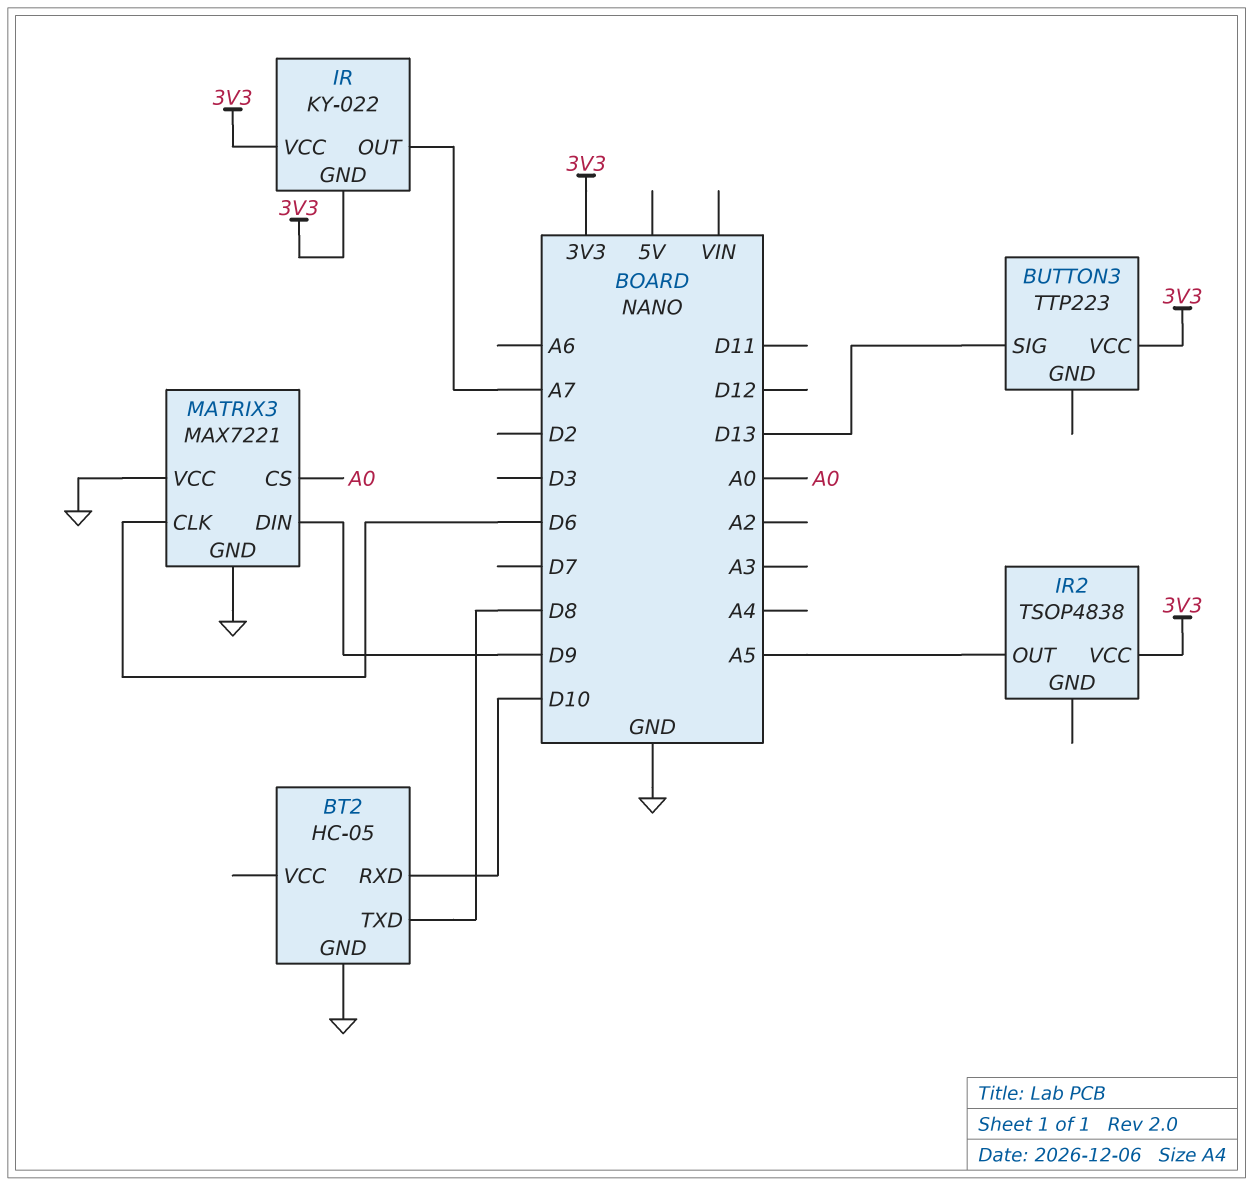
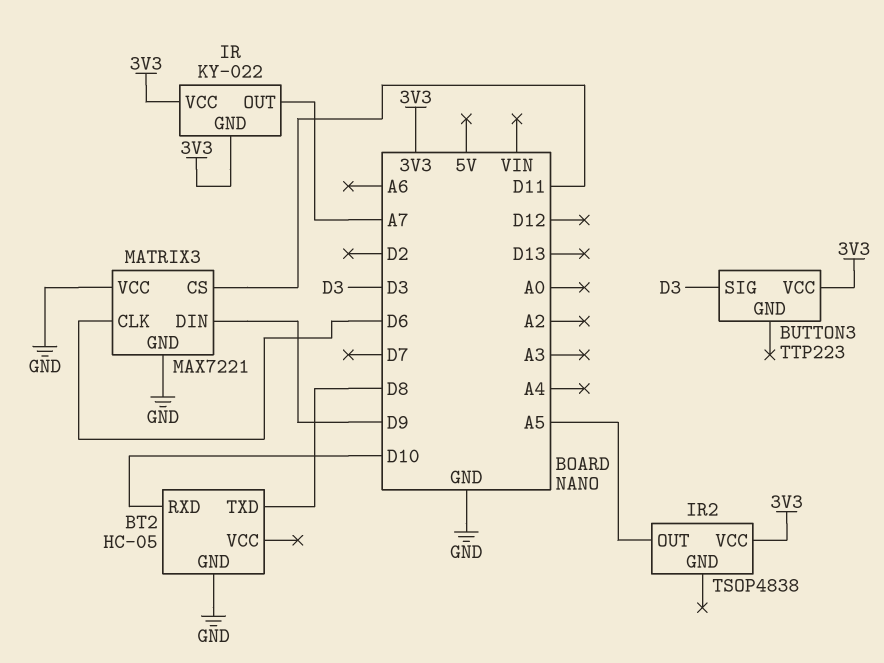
BUTTON3 pin SIG: D13 -> D3
MATRIX3 pin CS: A0 -> D11

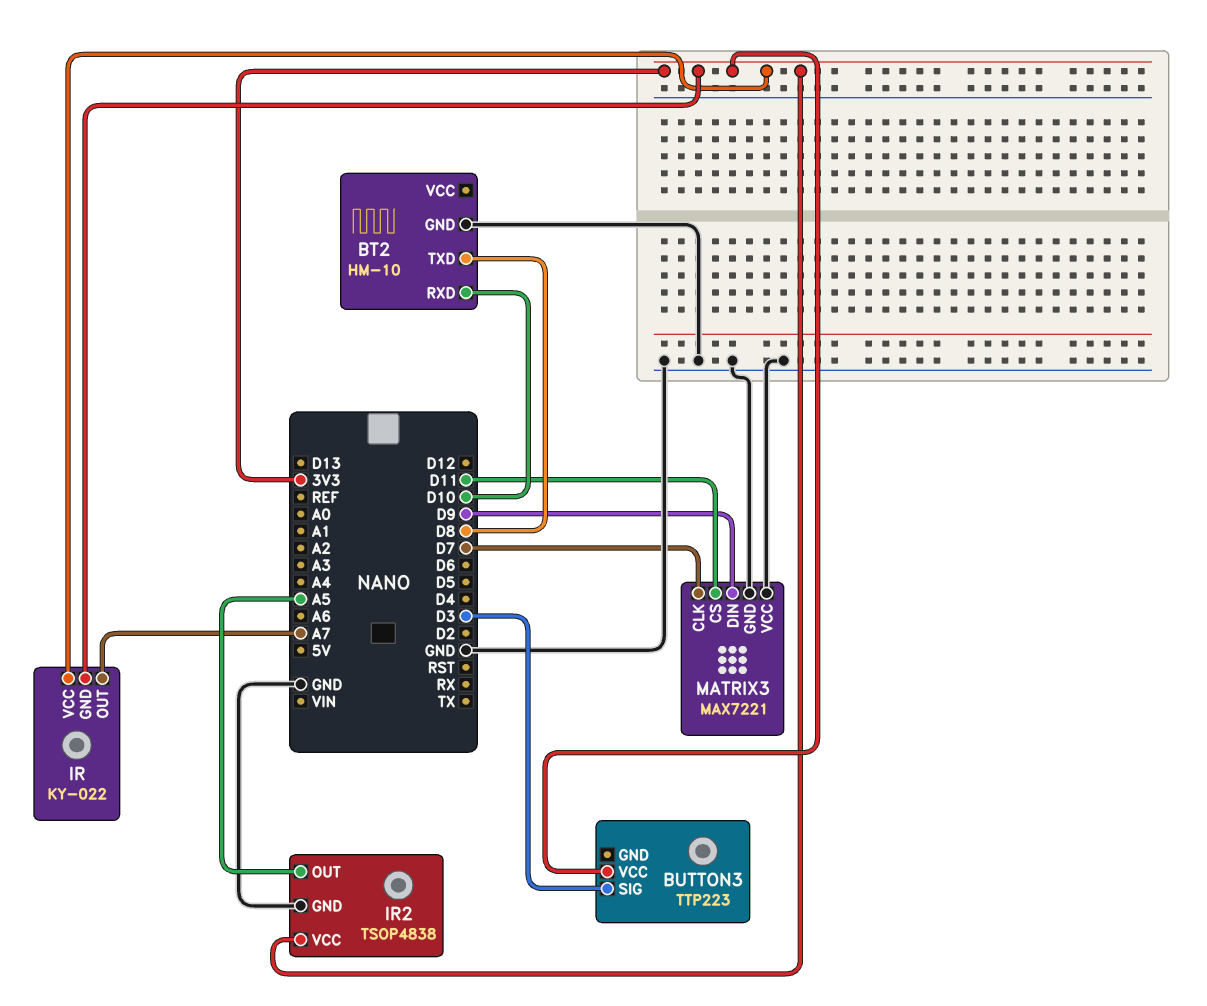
BT2: HC-05 -> HM-10
IR2 pin GND: none -> GND
MATRIX3 pin CLK: D6 -> D7

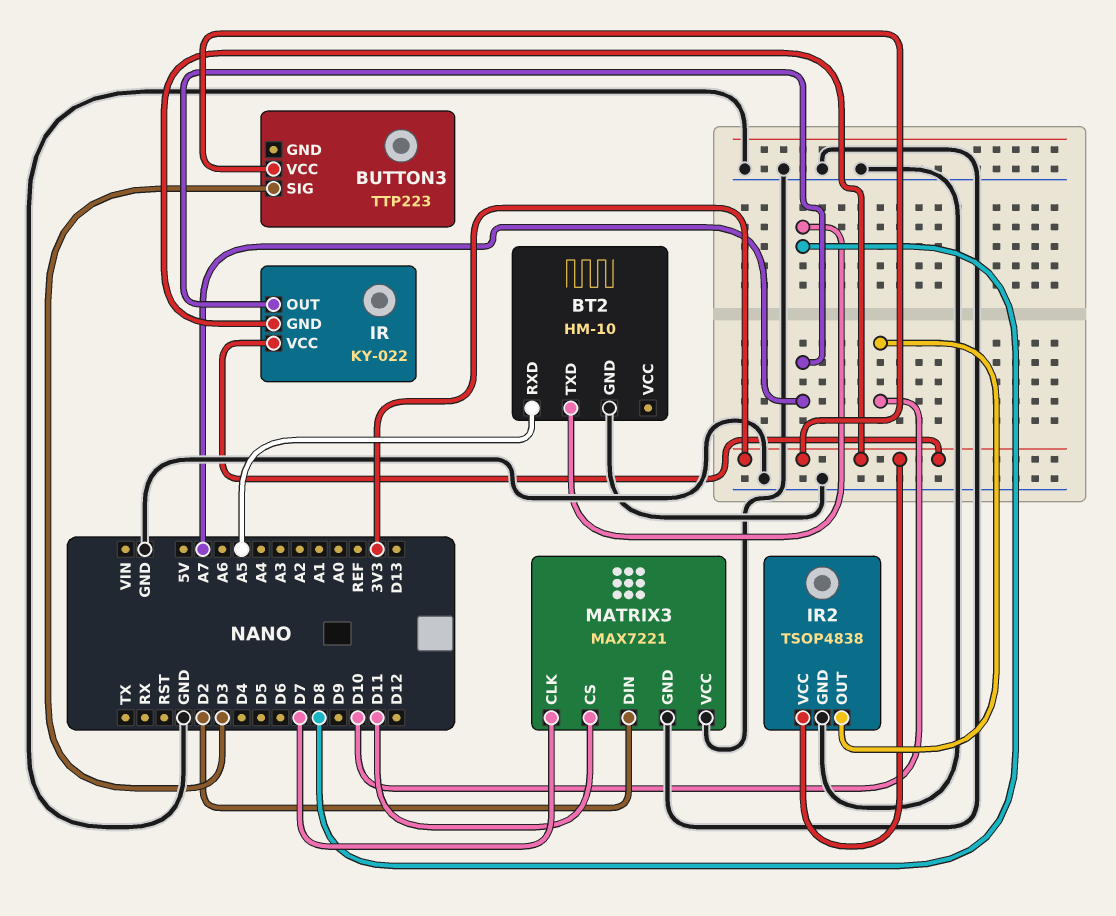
BT2 pin RXD: D10 -> A5
IR2 pin OUT: A5 -> D10
MATRIX3 pin DIN: D9 -> D2

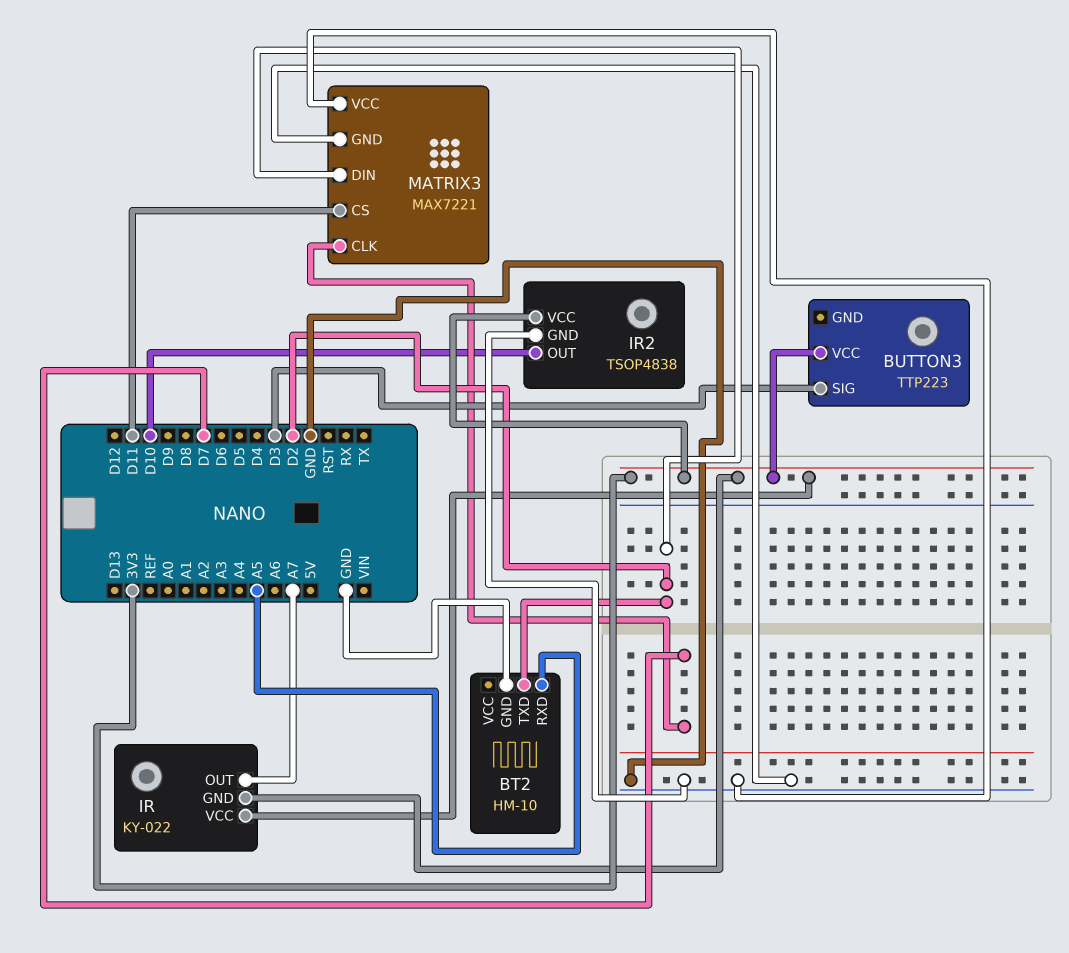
BT2 pin TXD: D8 -> D2

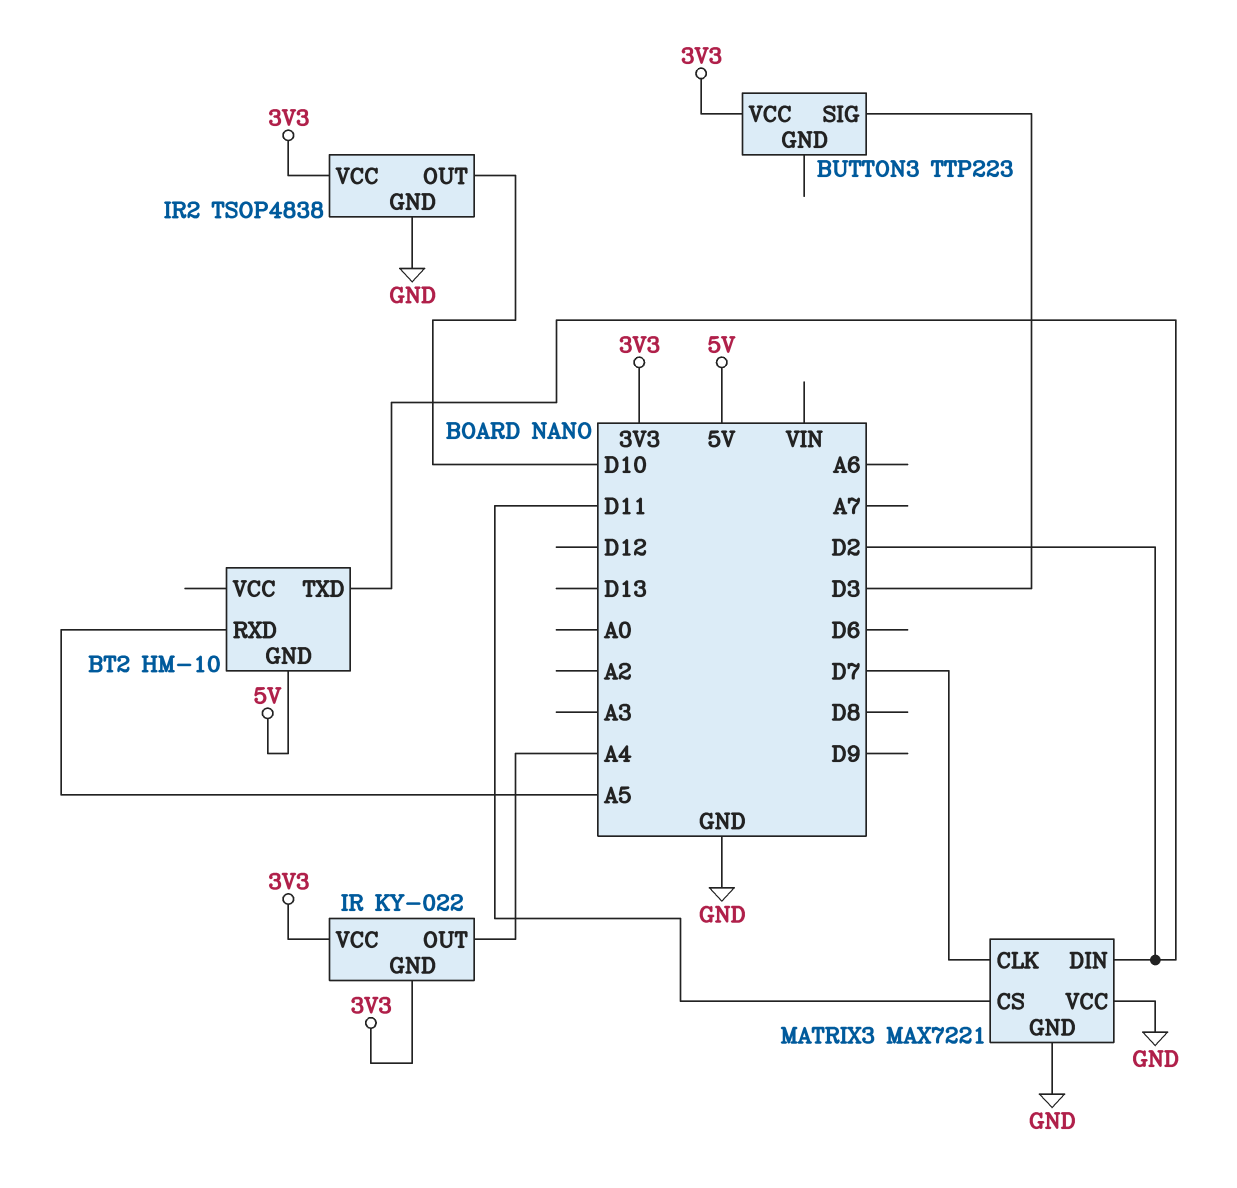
BT2 pin GND: GND -> 5V
IR pin OUT: A7 -> A4

